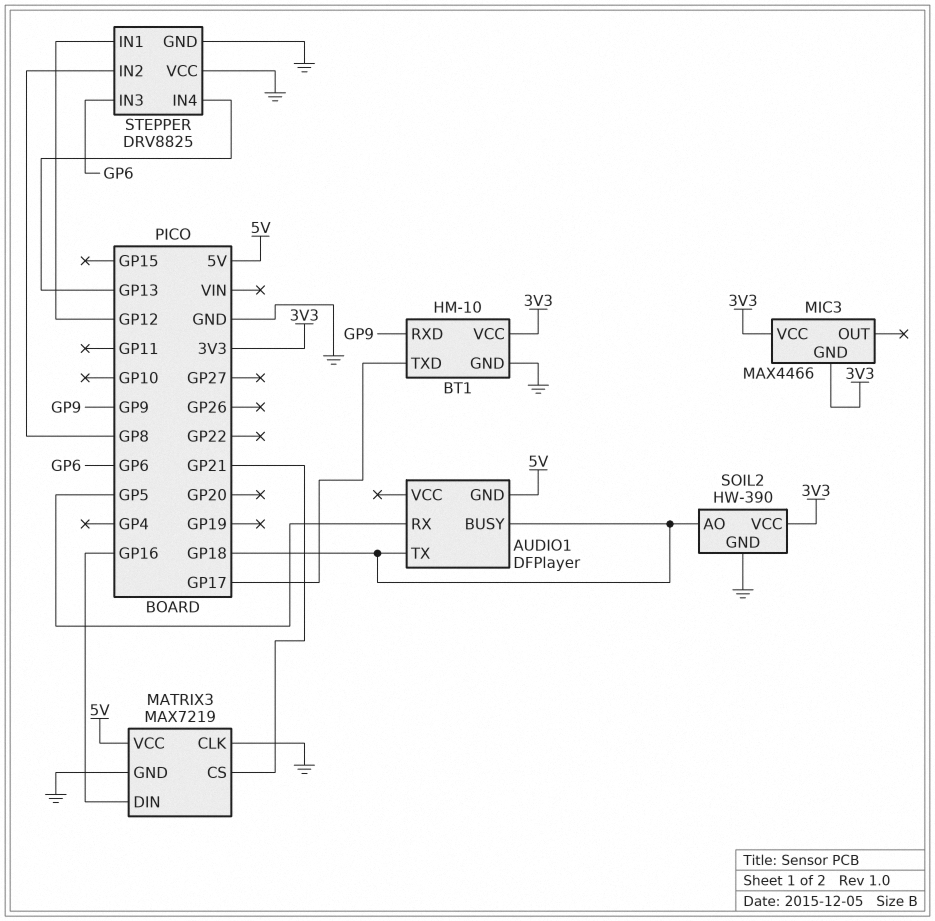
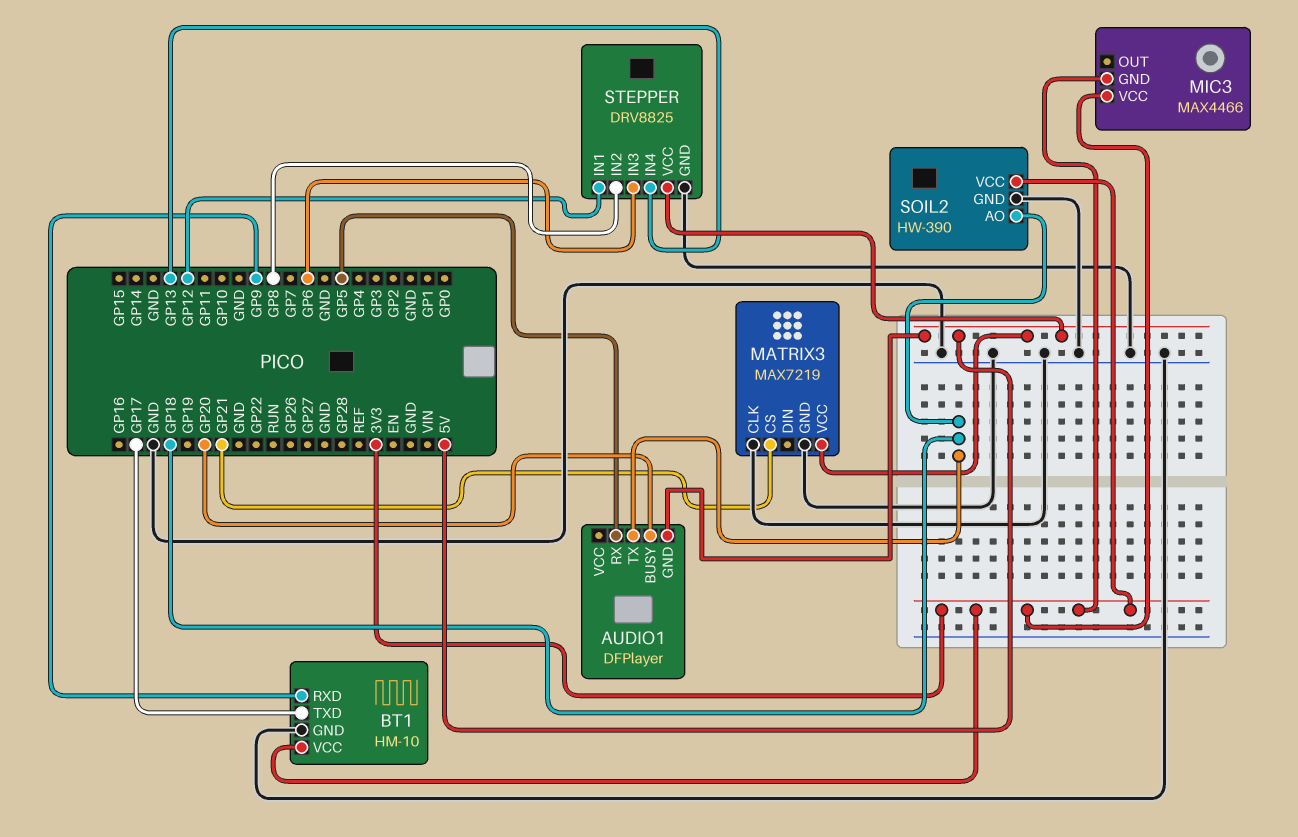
AUDIO1 pin BUSY: GP18 -> GP20
MATRIX3 pin DIN: GP16 -> none
STEPPER pin VCC: GND -> 5V

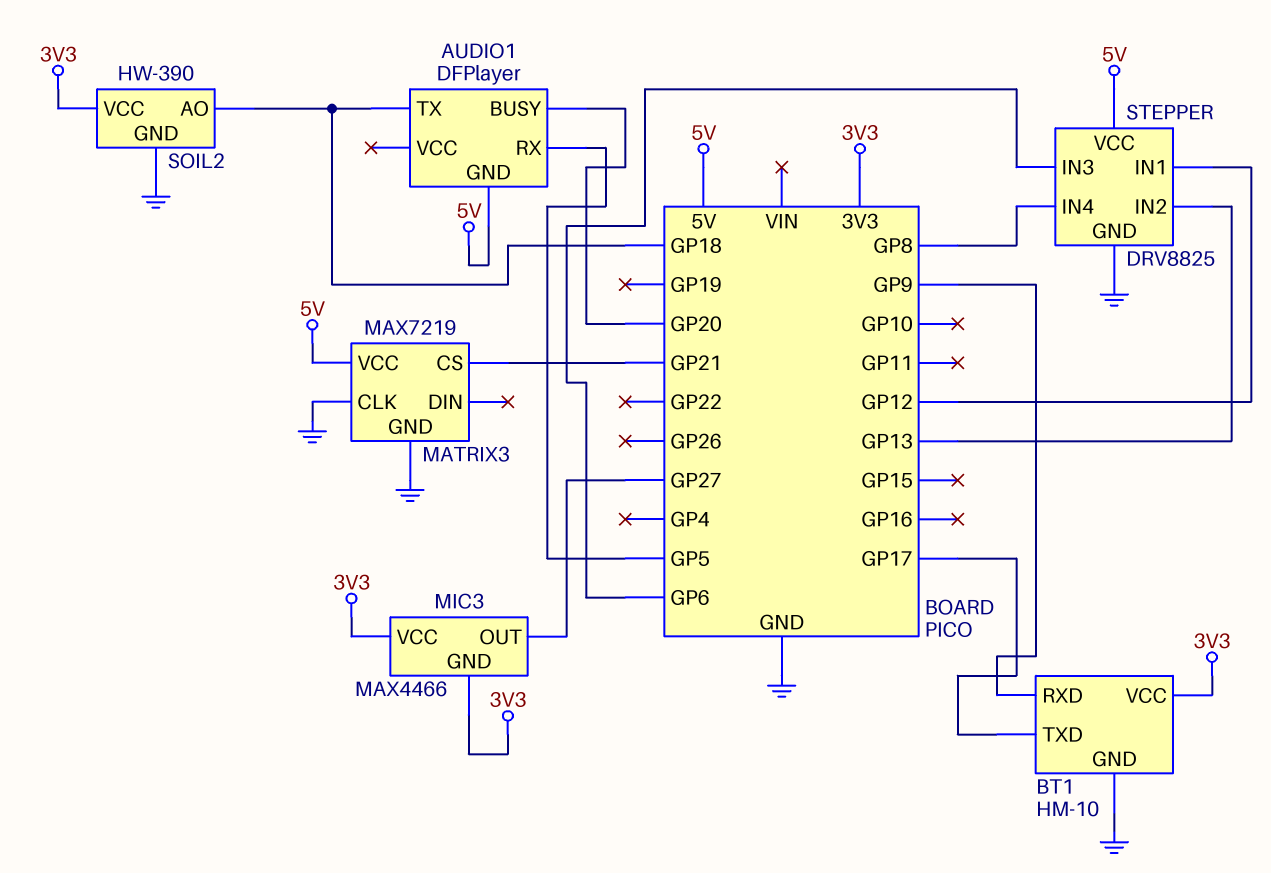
MIC3 pin OUT: none -> GP27
STEPPER pin IN2: GP8 -> GP13
STEPPER pin IN4: GP13 -> GP8

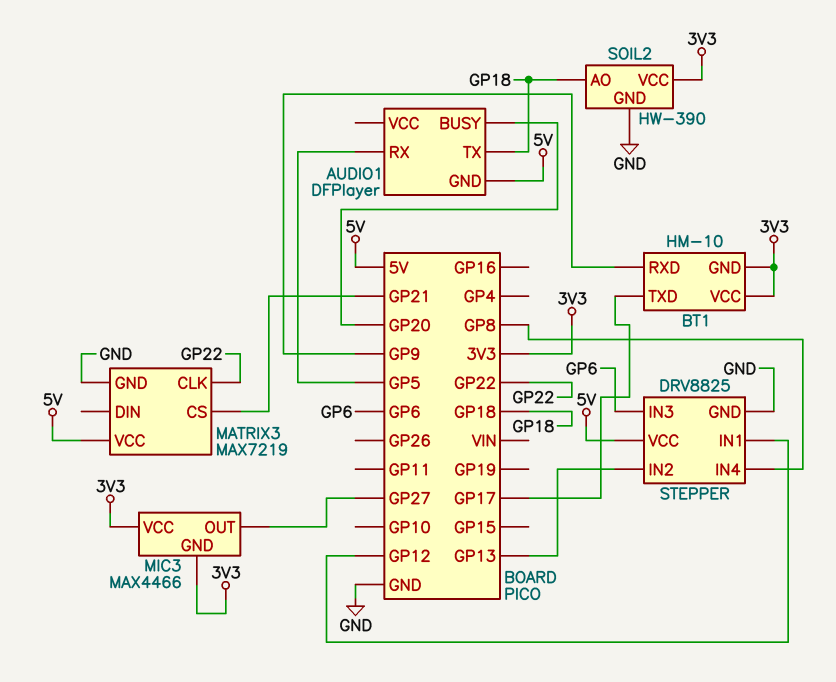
BT1 pin GND: GND -> 3V3
MATRIX3 pin CLK: GND -> GP22

